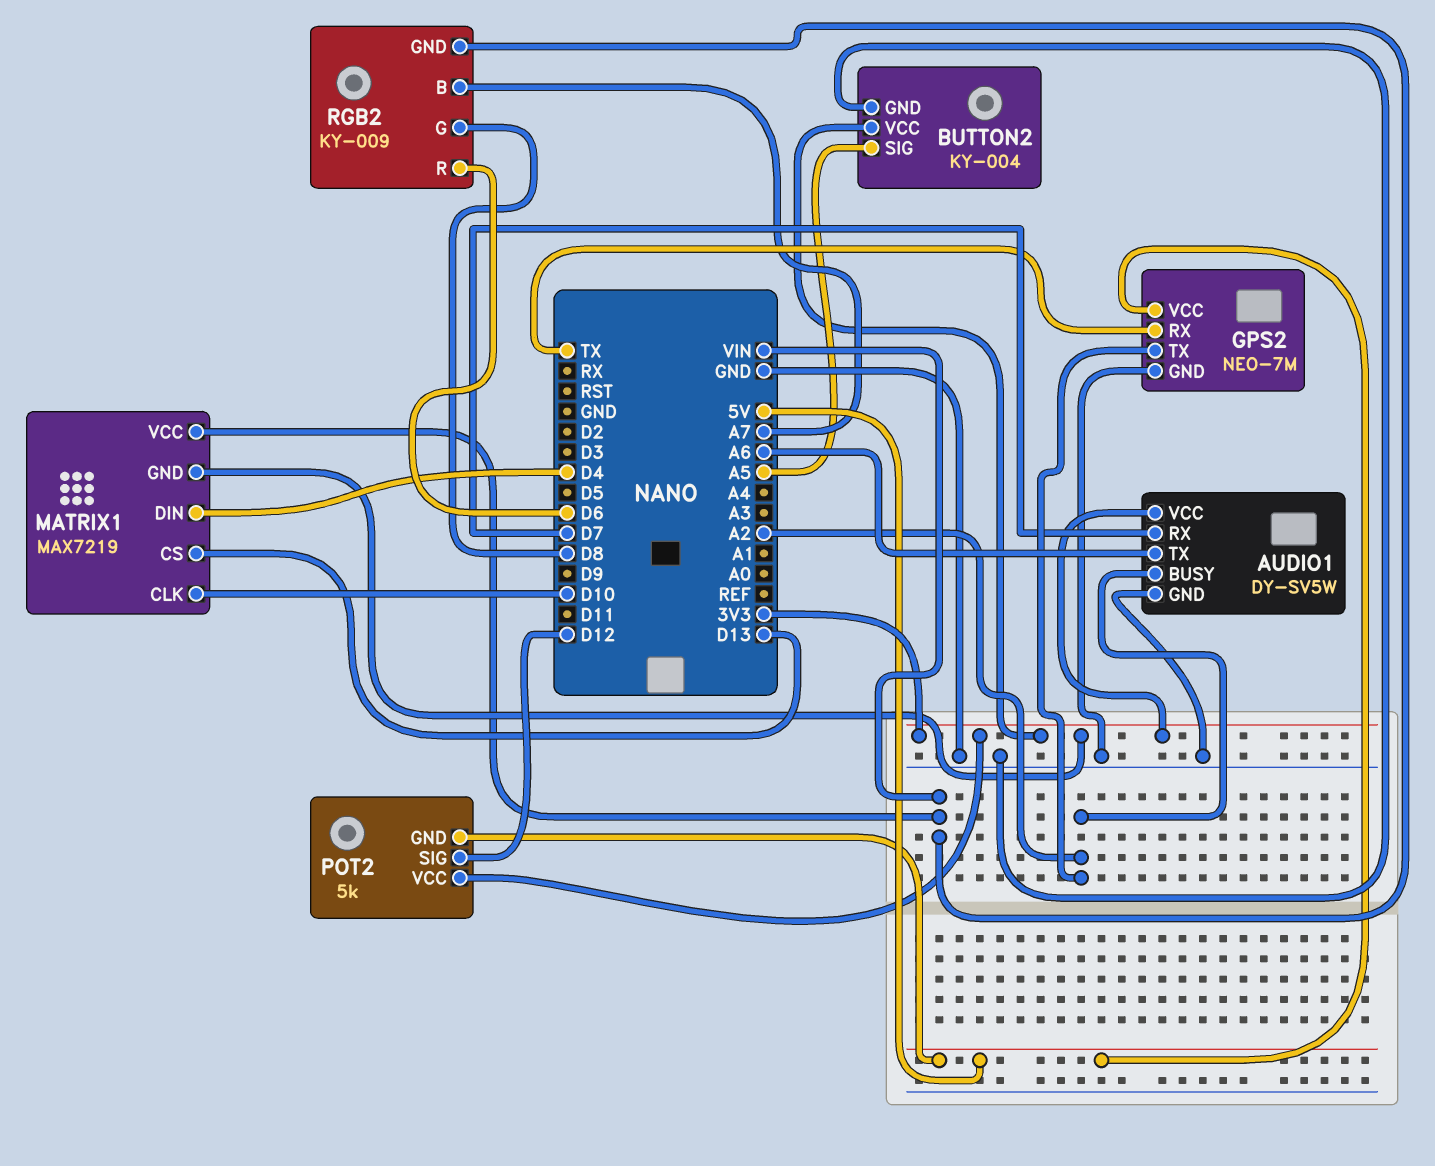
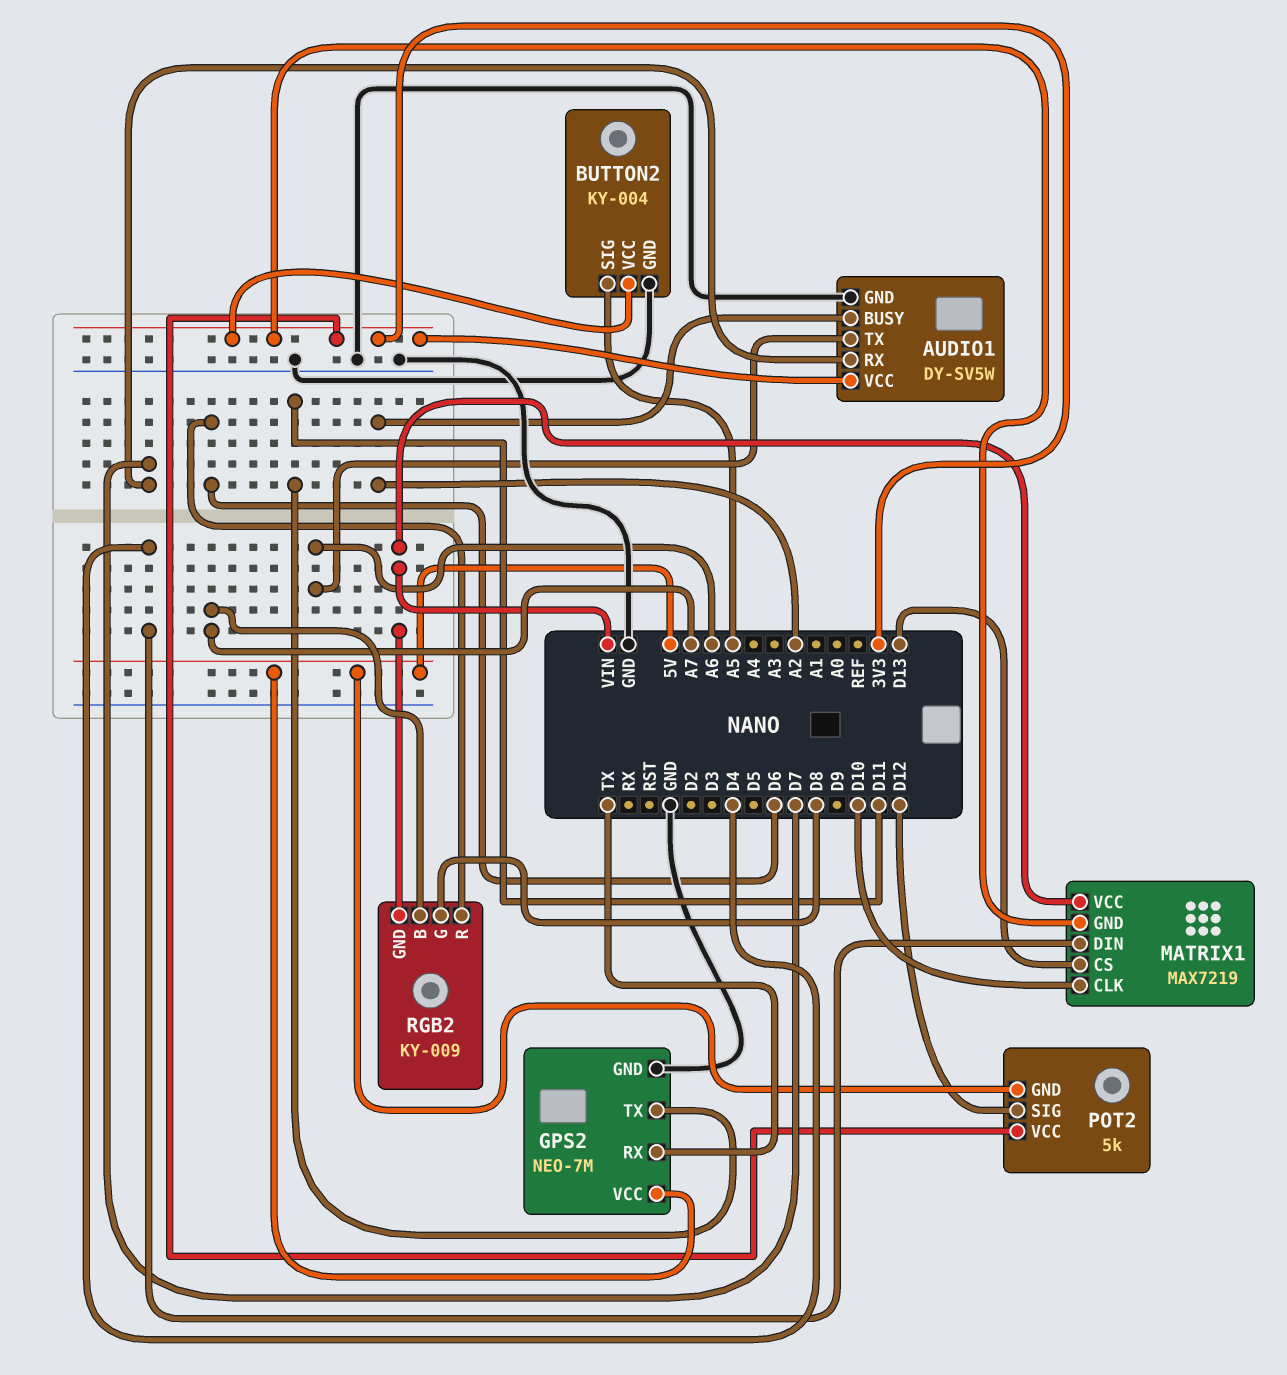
GPS2 pin TX: A2 -> D11

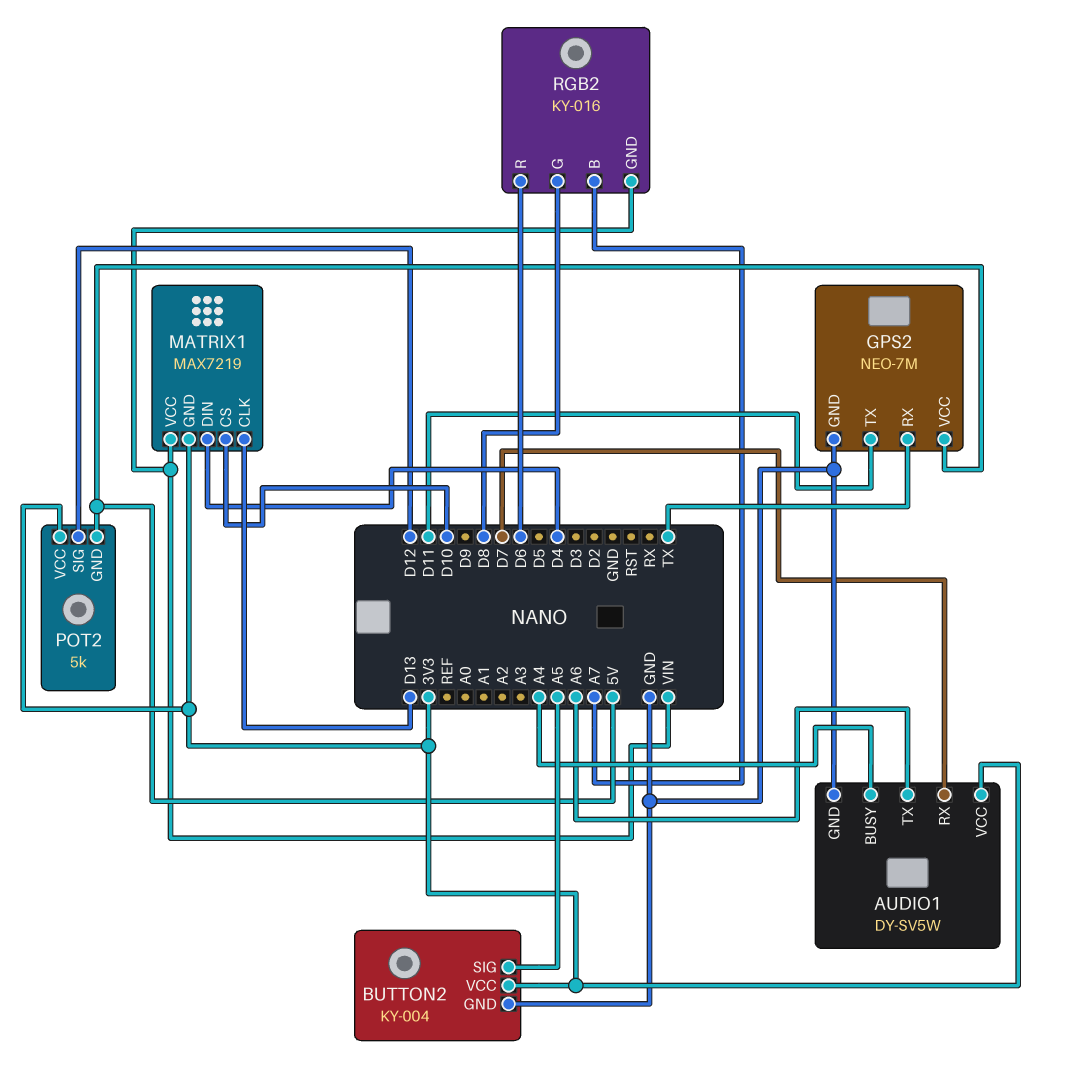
AUDIO1 pin BUSY: A2 -> A4
MATRIX1 pin CLK: D10 -> D13
MATRIX1 pin CS: D13 -> D10
RGB2: KY-009 -> KY-016

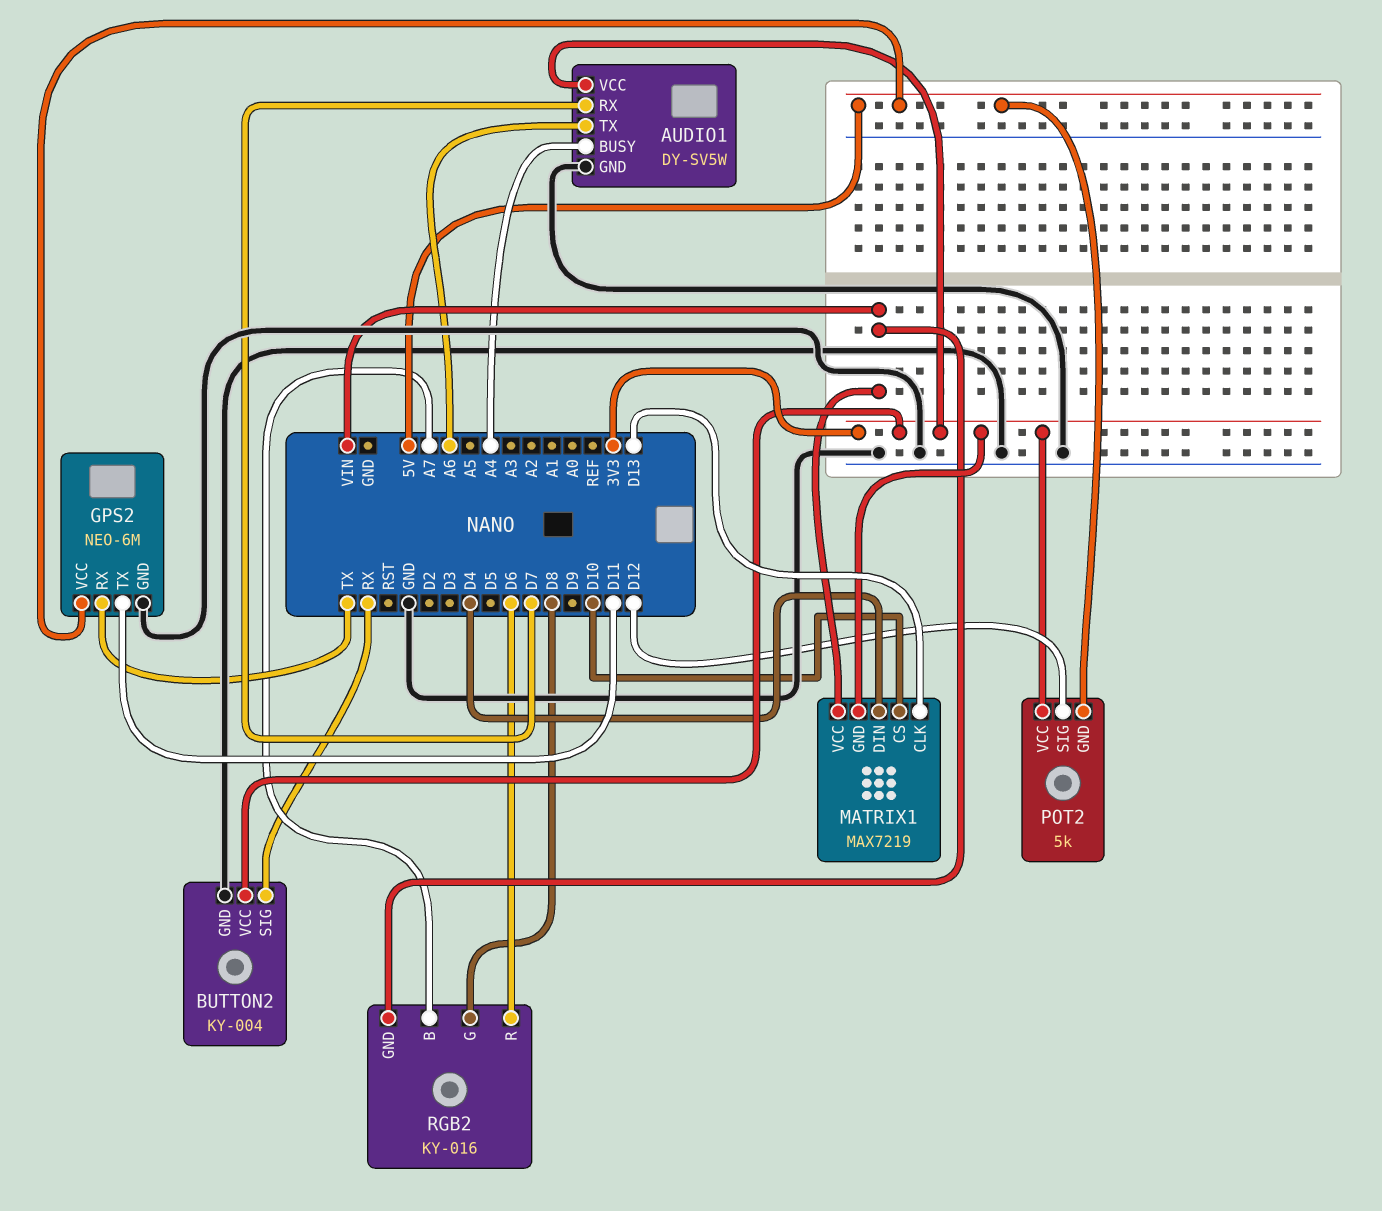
BUTTON2 pin SIG: A5 -> RX
GPS2: NEO-7M -> NEO-6M

